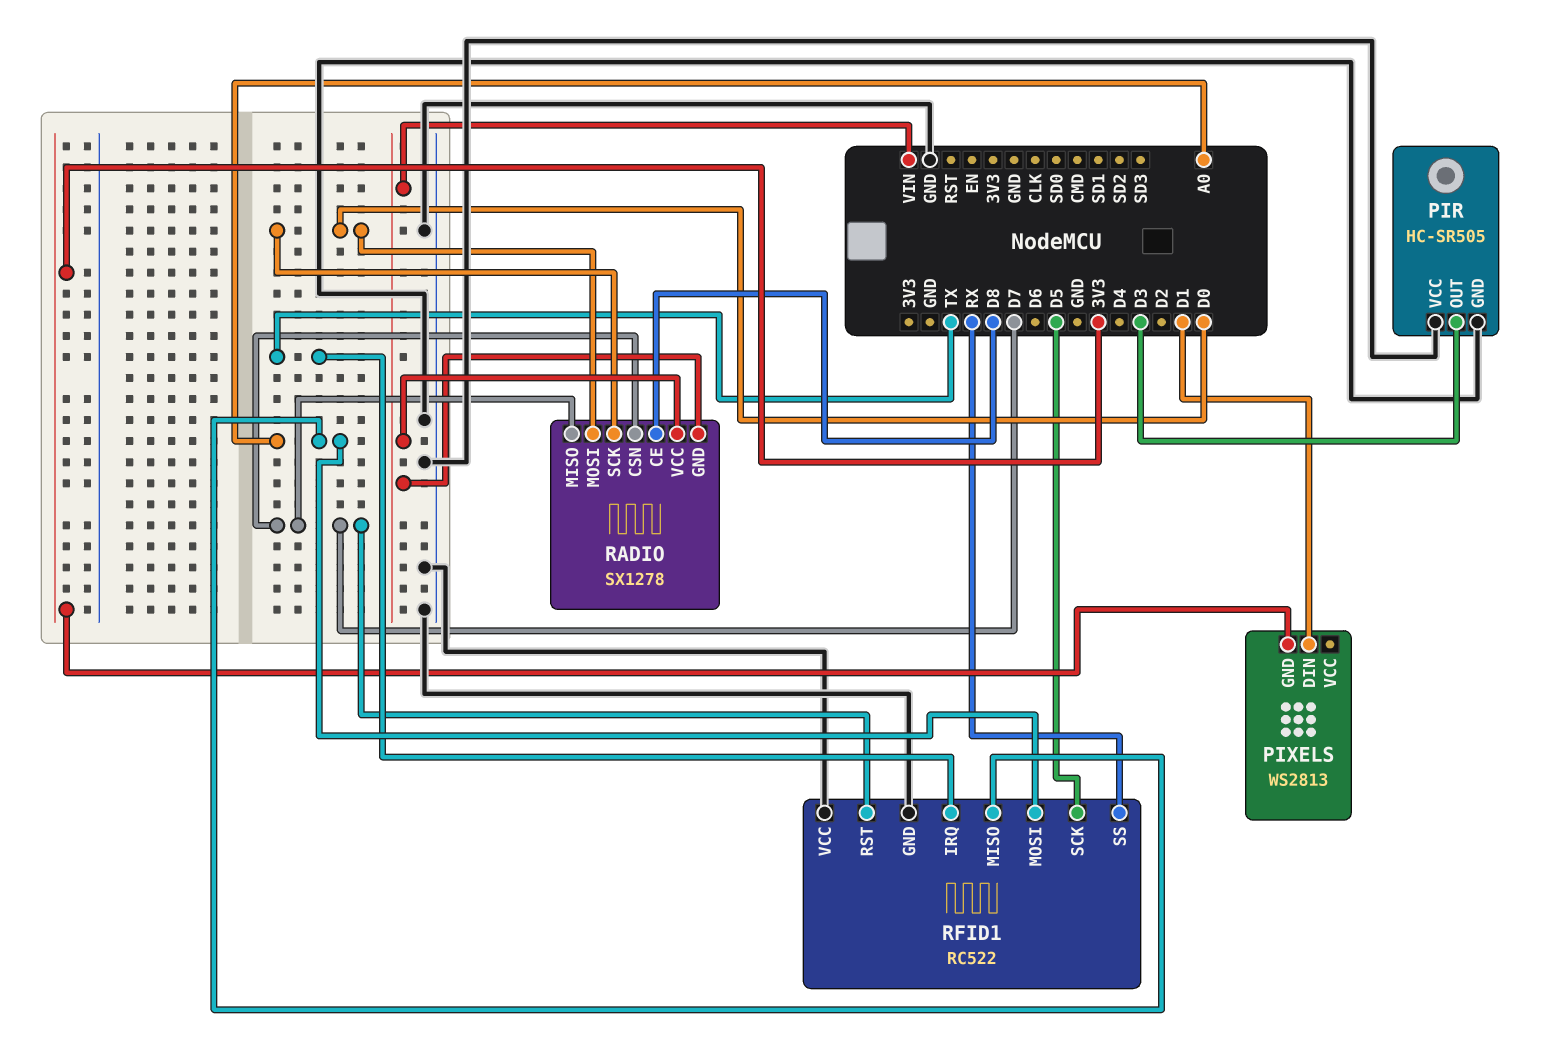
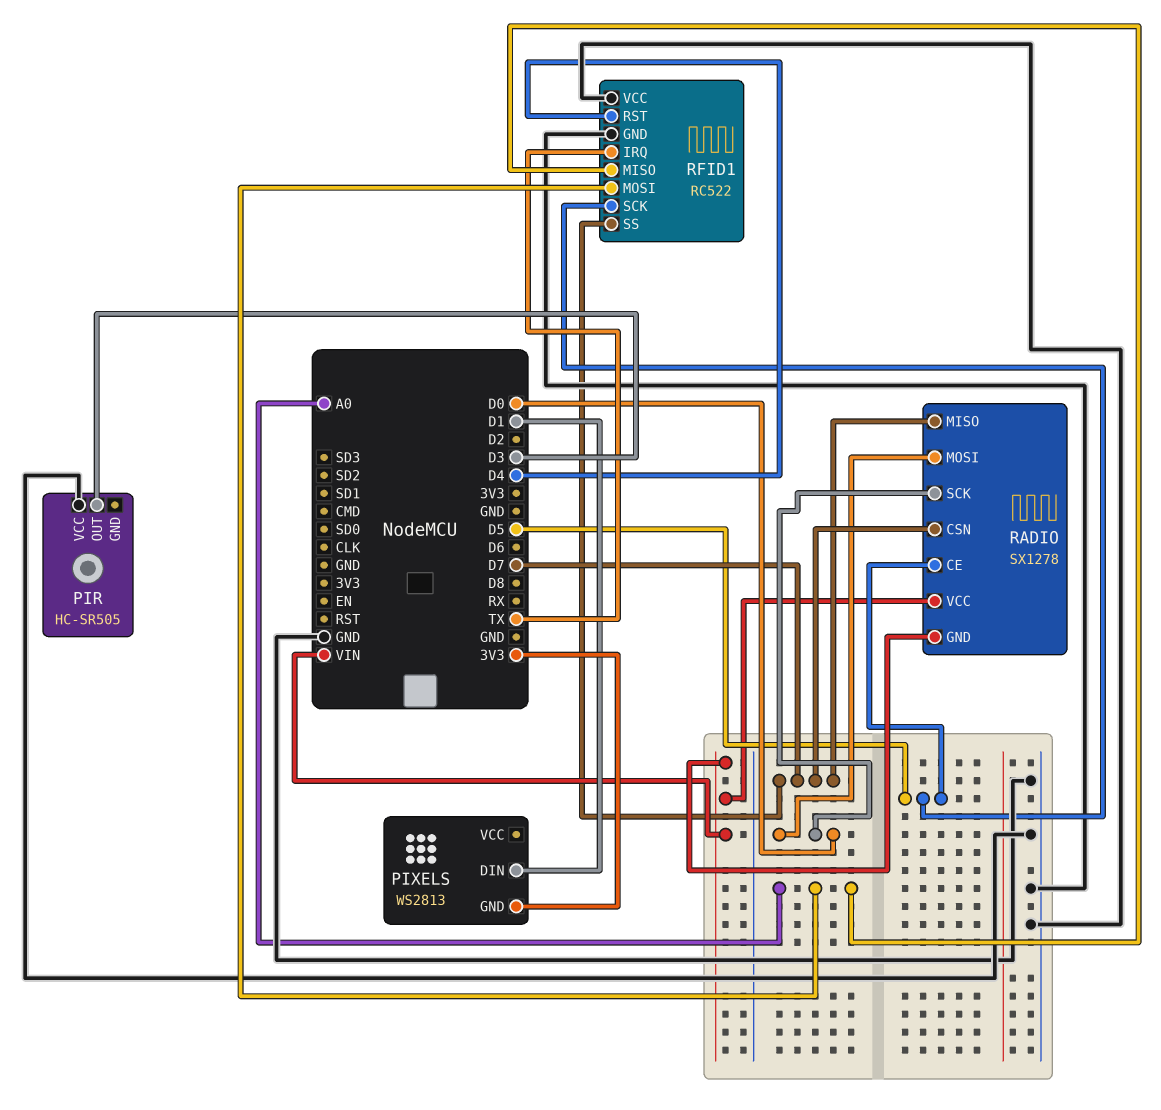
PIR pin GND: GND -> none
RADIO pin CE: D8 -> D5
RFID1 pin RST: D7 -> D4
RFID1 pin SS: RX -> D7

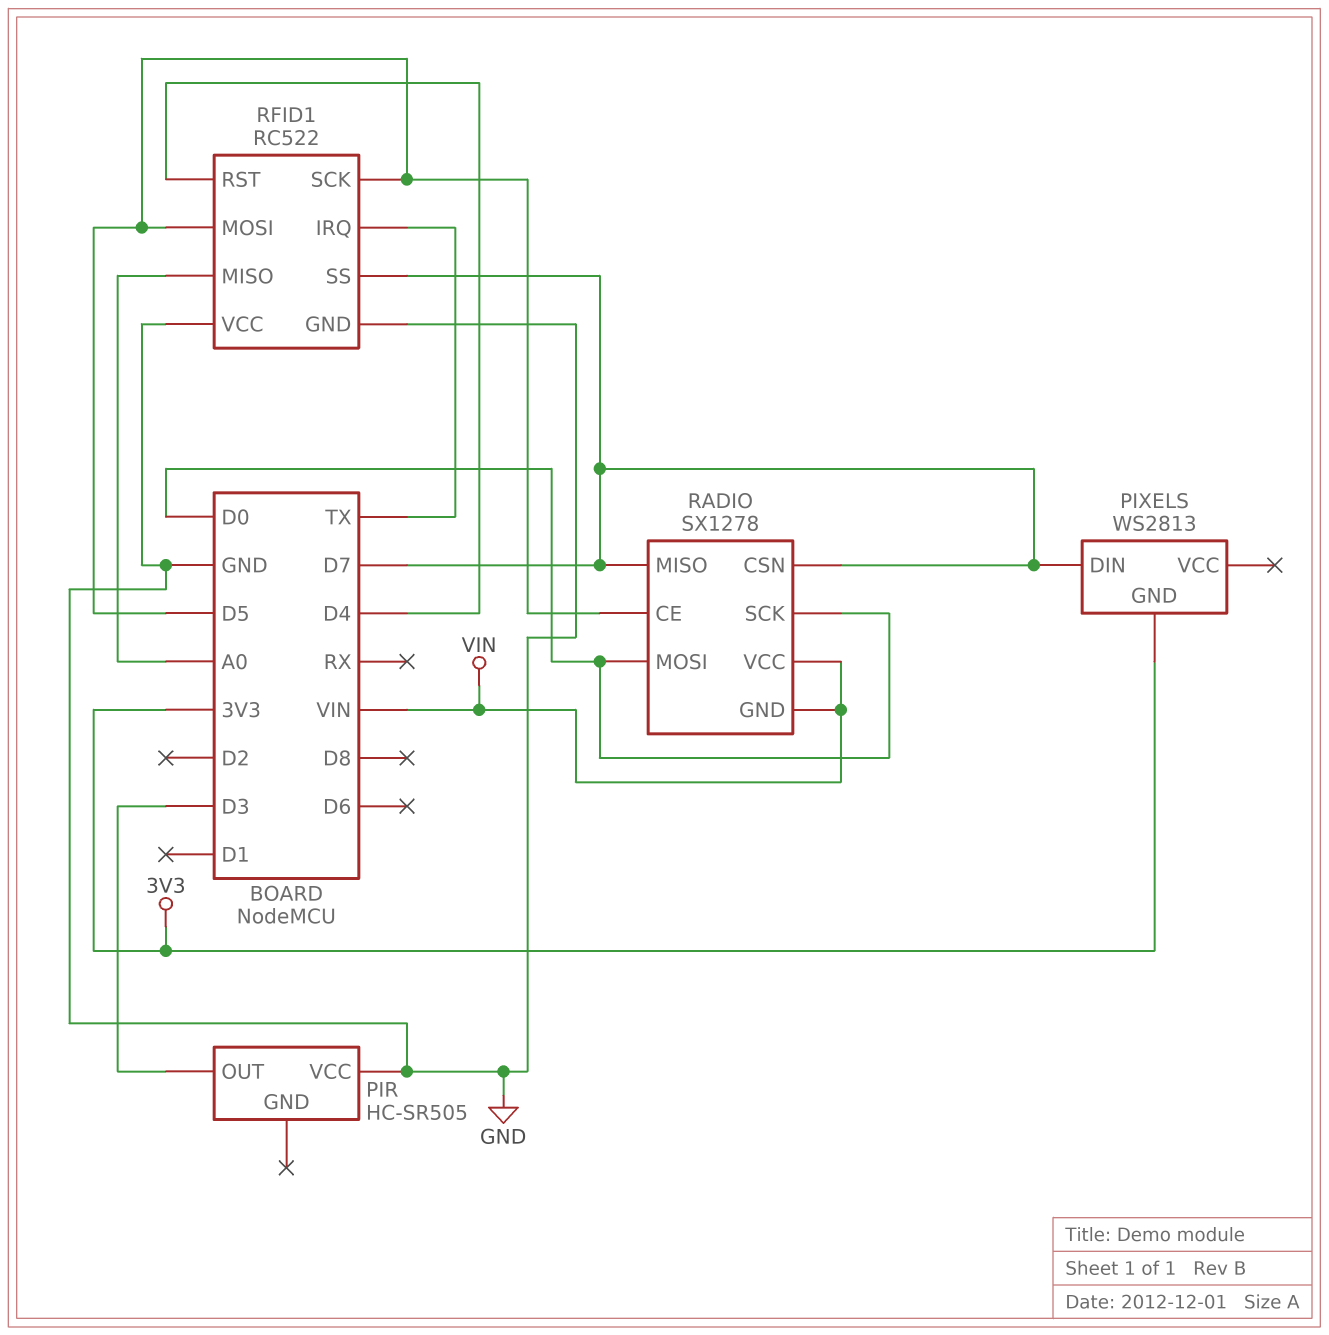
PIXELS pin DIN: D1 -> D7
RFID1 pin MOSI: A0 -> D5

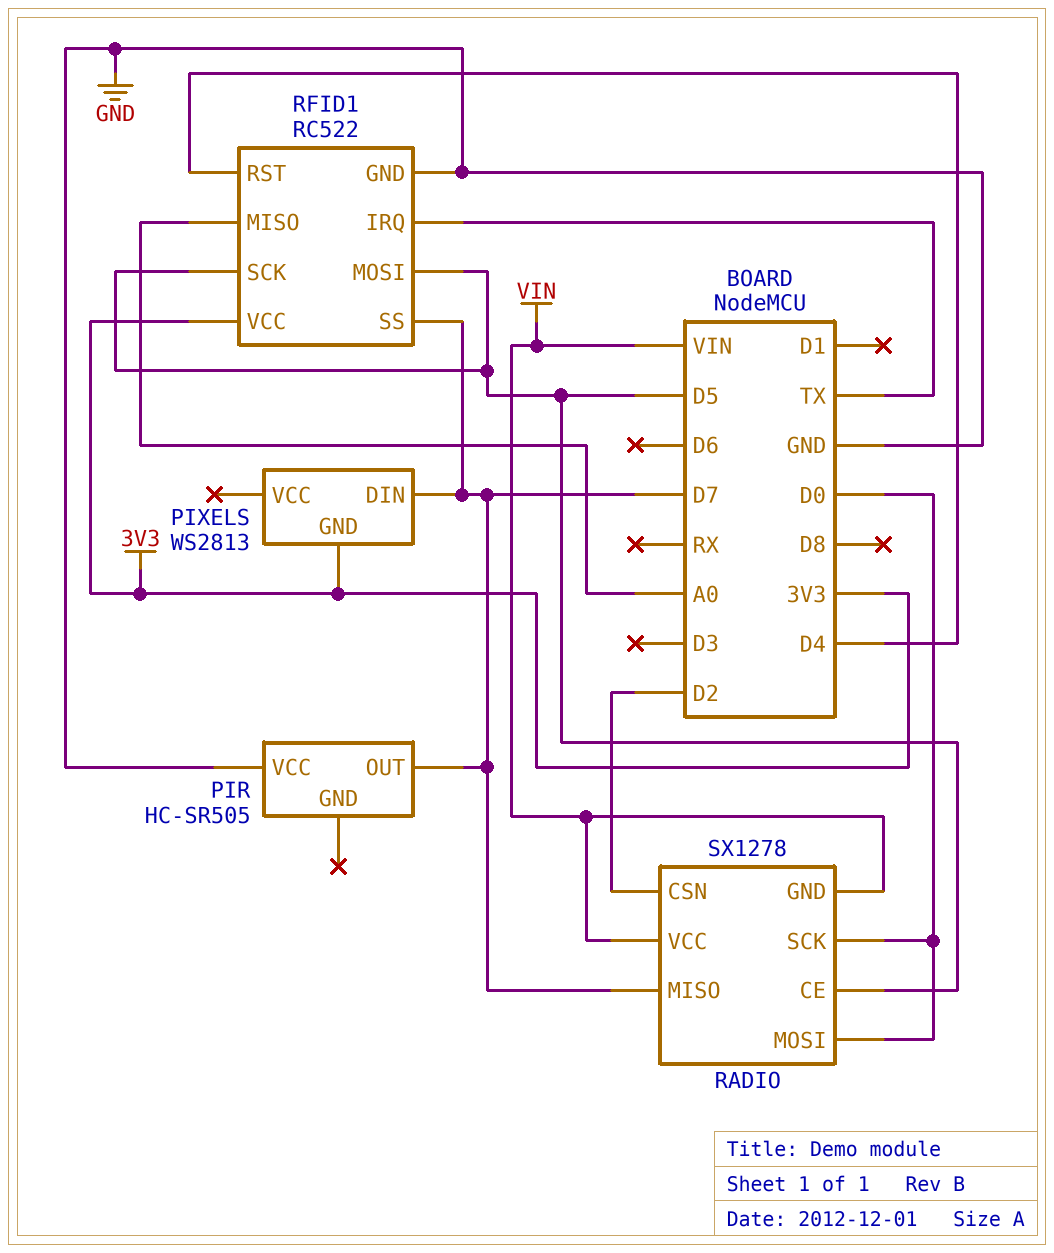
PIR pin OUT: D3 -> D7
RADIO pin CSN: D7 -> D2
RFID1 pin VCC: GND -> 3V3

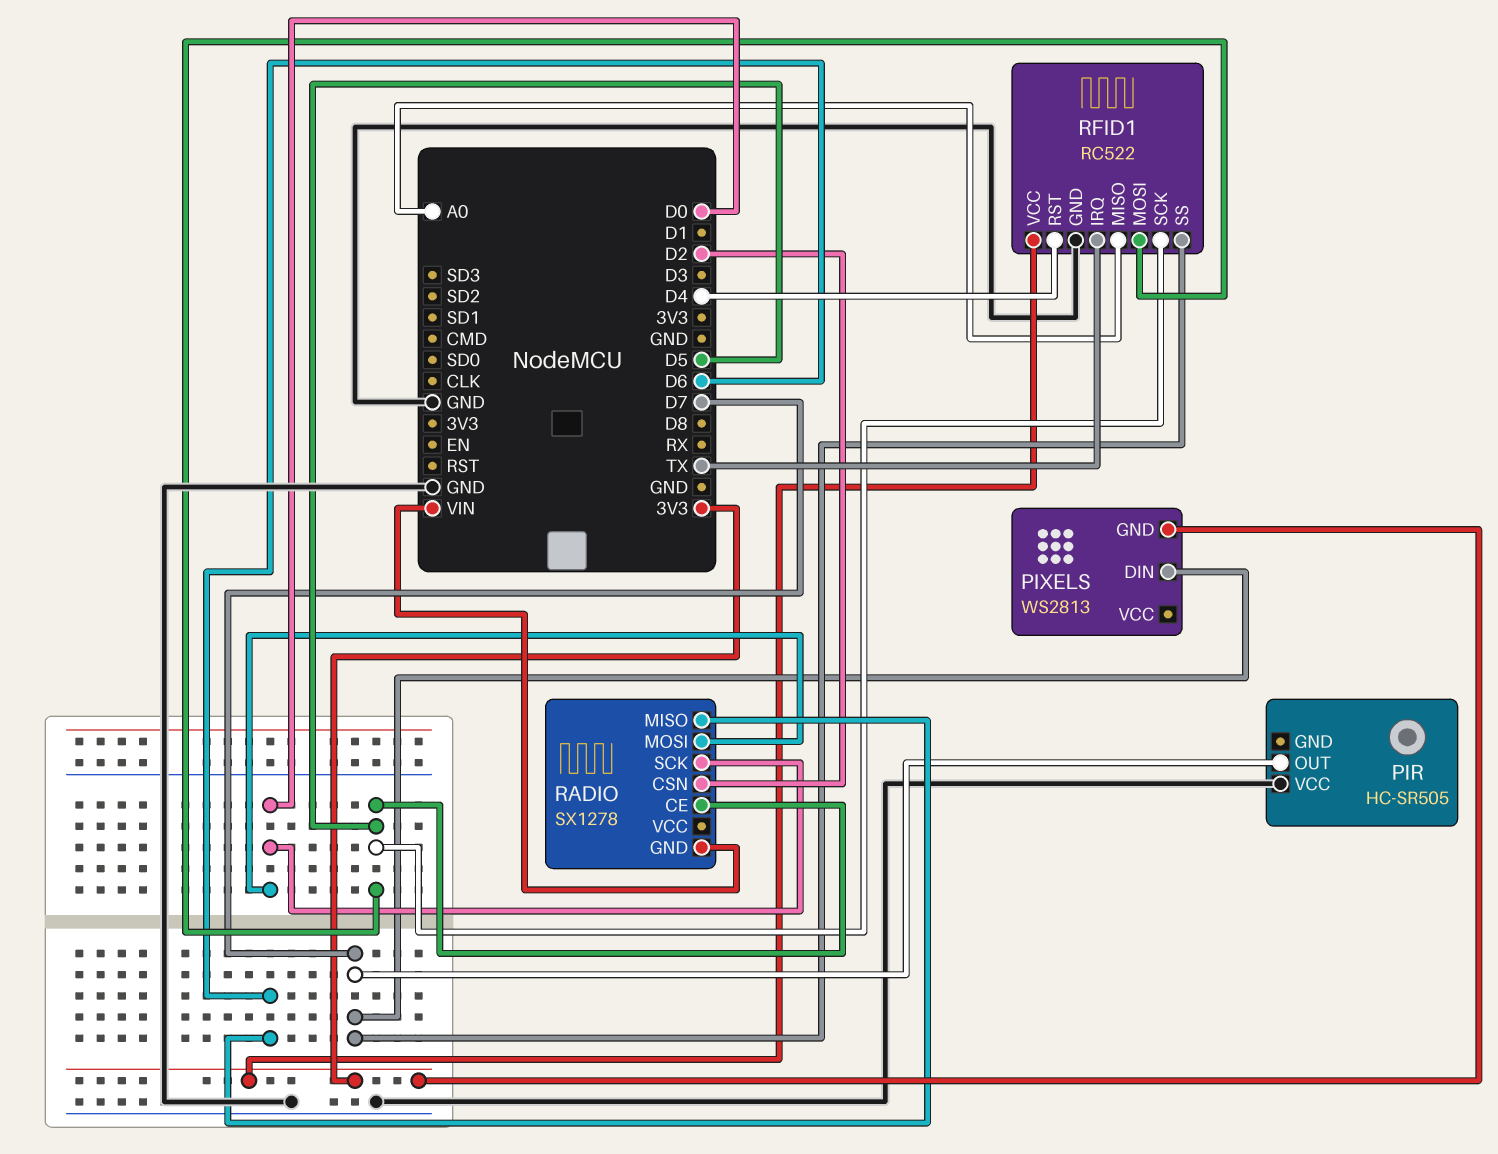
RADIO pin MISO: D7 -> D6
RADIO pin VCC: VIN -> none

